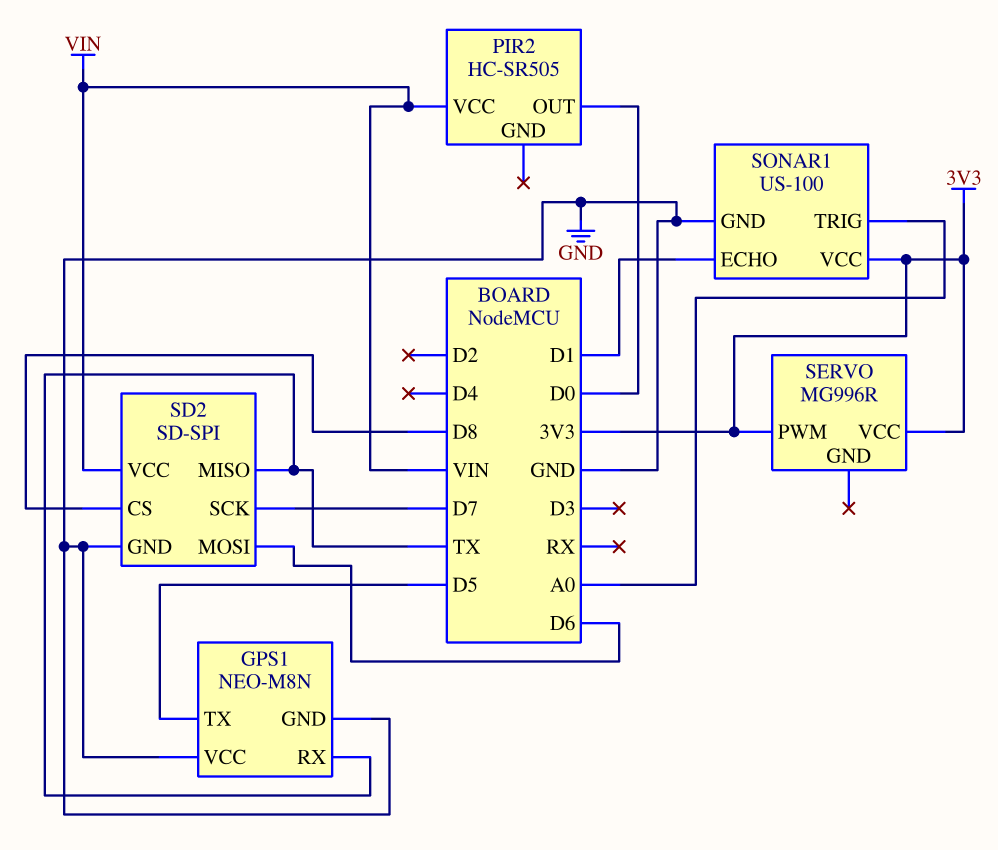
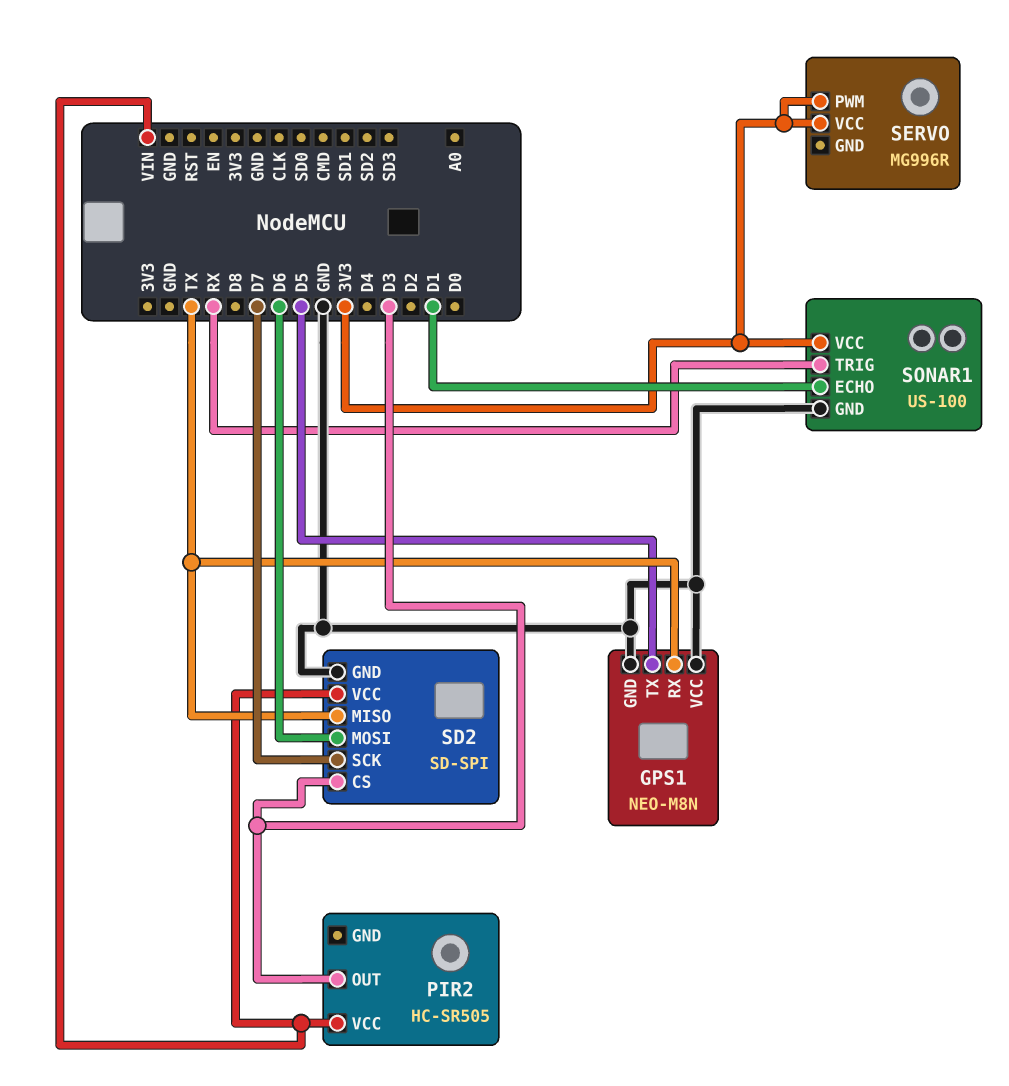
PIR2 pin OUT: D0 -> D3
SD2 pin CS: D8 -> D3
SONAR1 pin TRIG: A0 -> RX

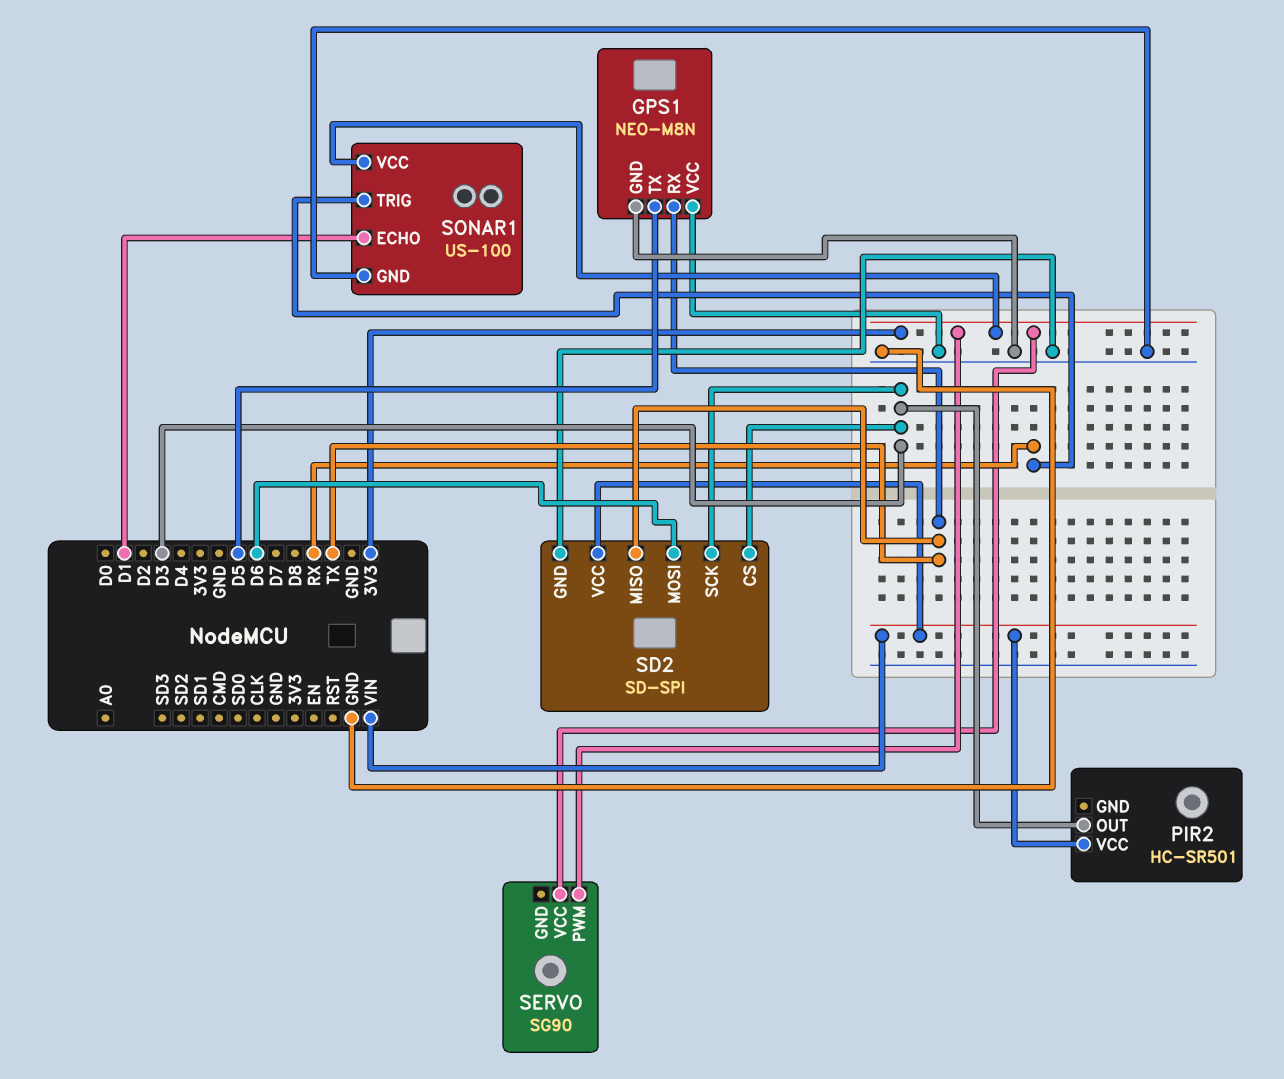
PIR2: HC-SR505 -> HC-SR501
SD2 pin SCK: D7 -> D3
SERVO: MG996R -> SG90

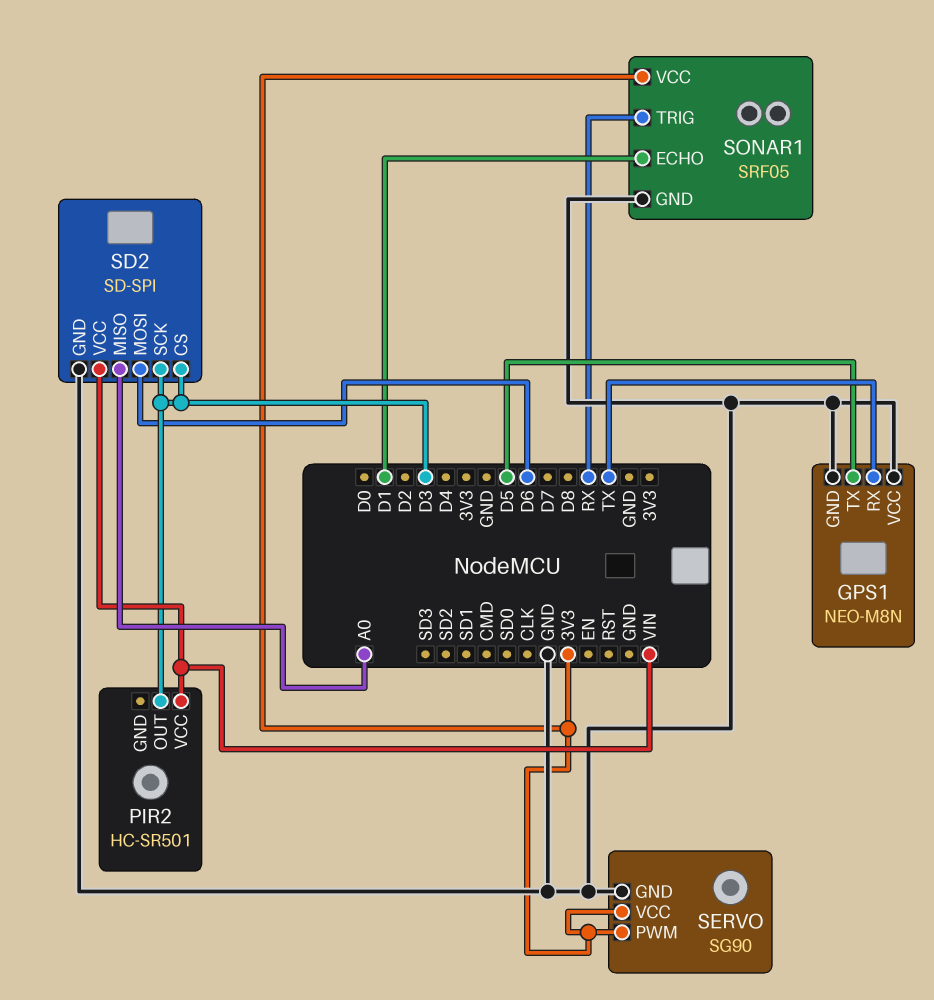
SD2 pin MISO: TX -> A0
SERVO pin GND: none -> GND
SONAR1: US-100 -> SRF05

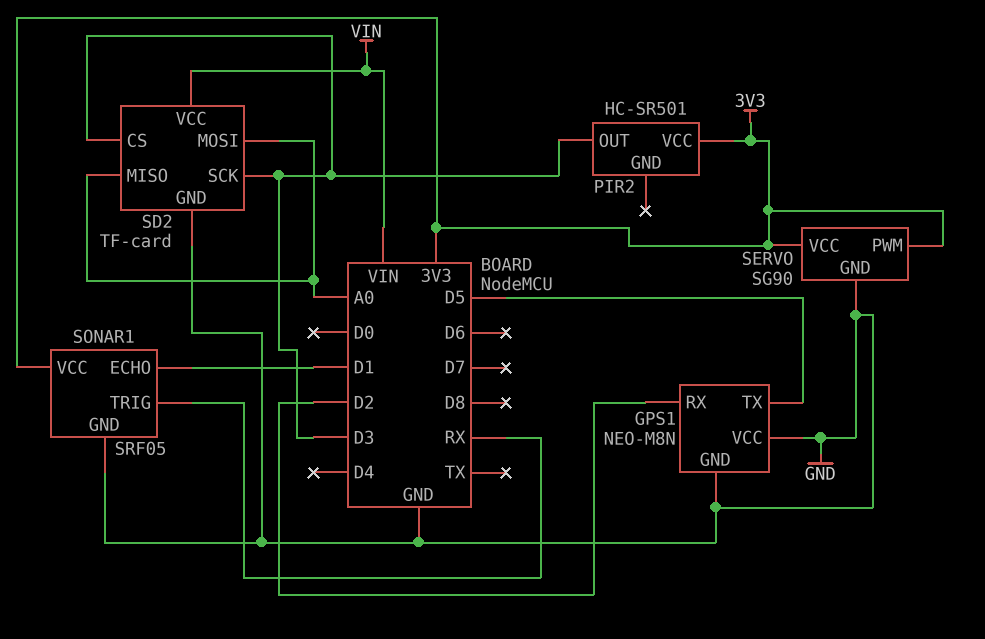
GPS1 pin RX: TX -> D2
PIR2 pin VCC: VIN -> 3V3
SD2: SD-SPI -> TF-card
SD2 pin MOSI: D6 -> A0

